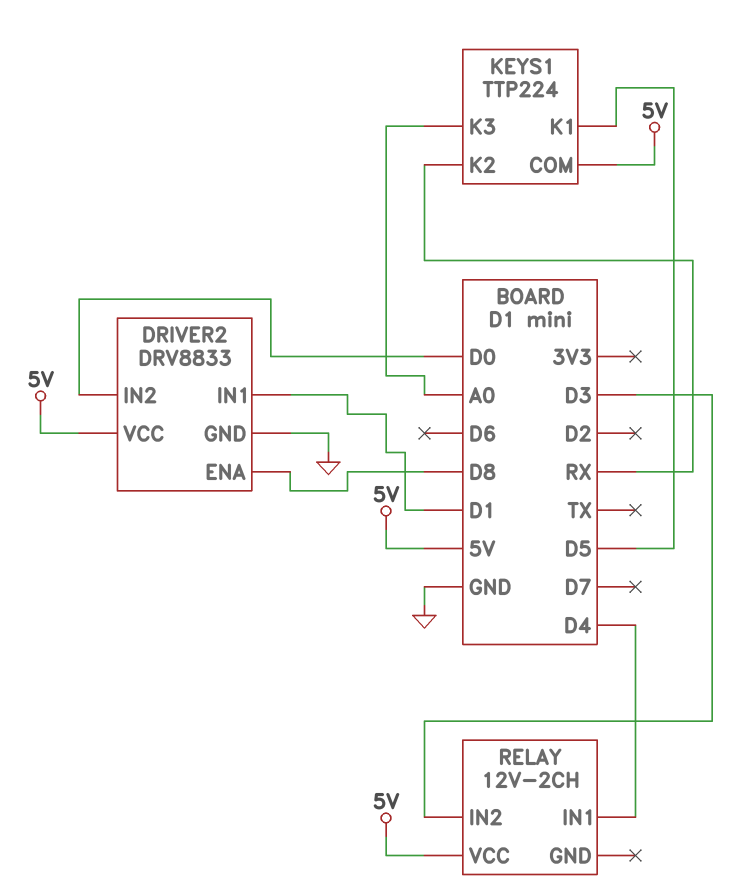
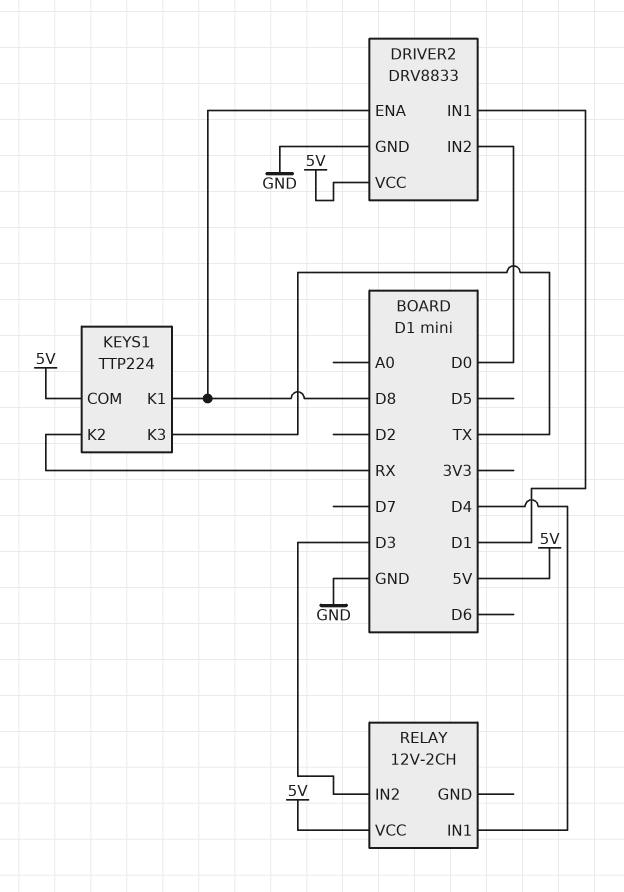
KEYS1 pin K1: D5 -> D8
KEYS1 pin K3: A0 -> TX

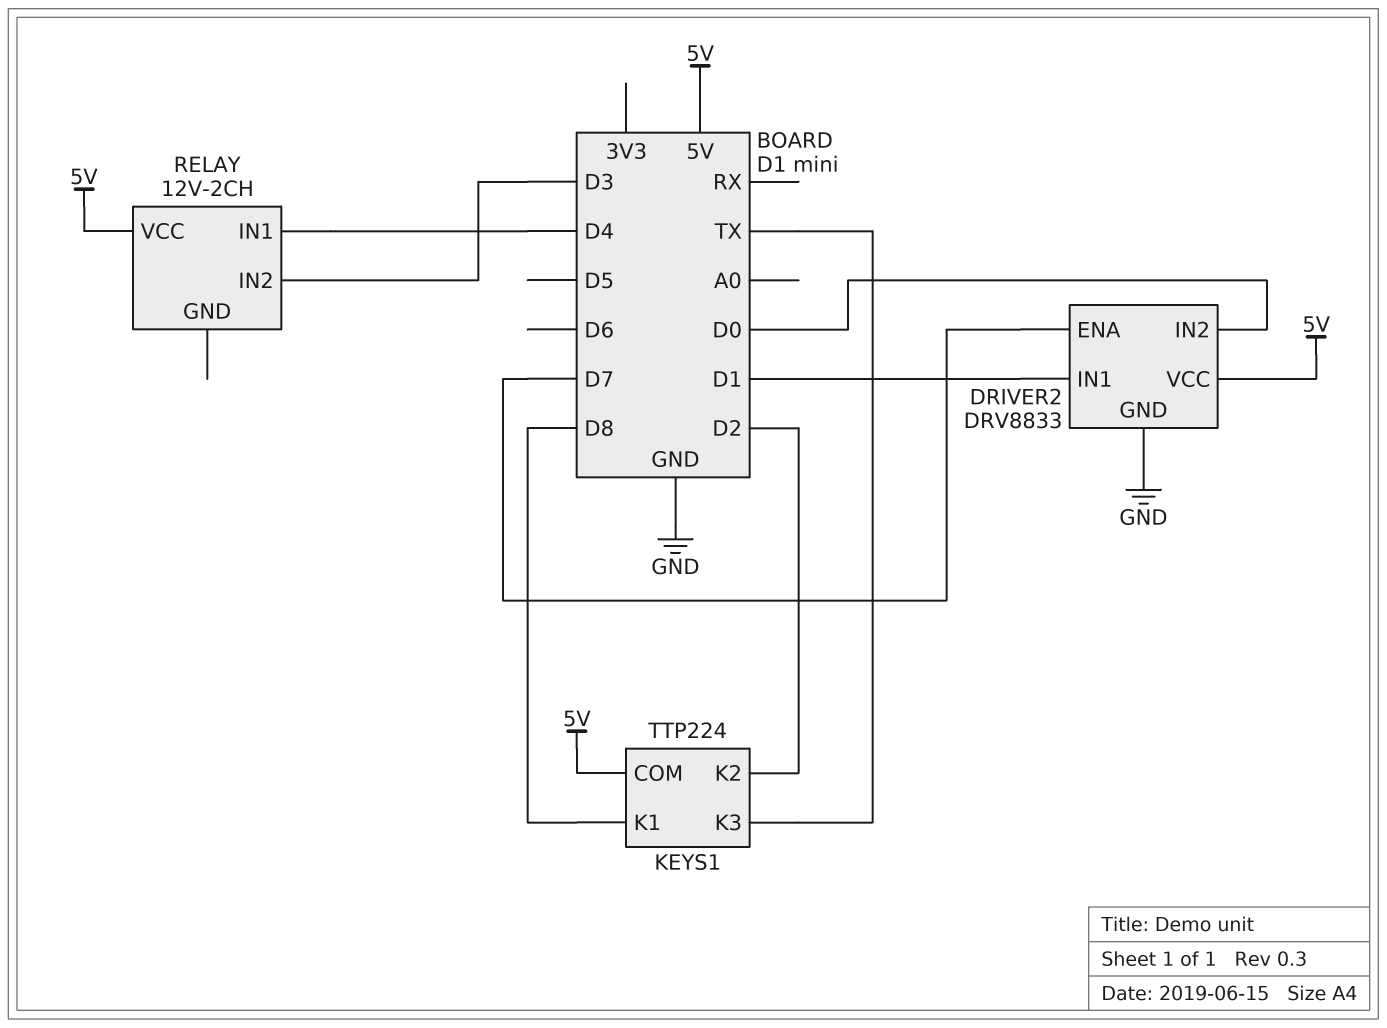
DRIVER2 pin ENA: D8 -> D7
KEYS1 pin K2: RX -> D2

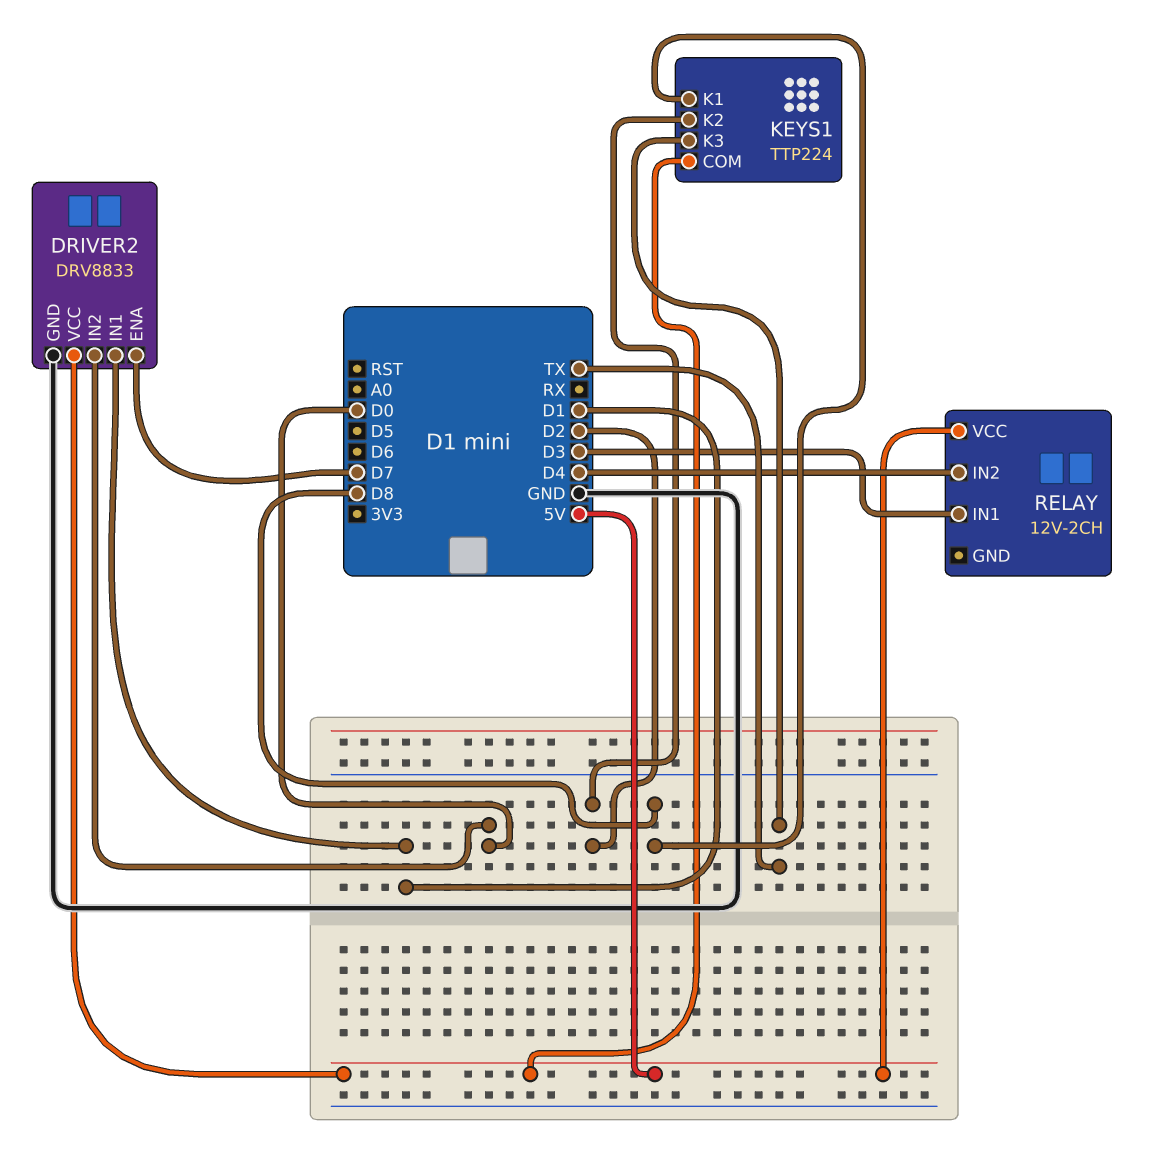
RELAY pin IN1: D4 -> D3
RELAY pin IN2: D3 -> D4

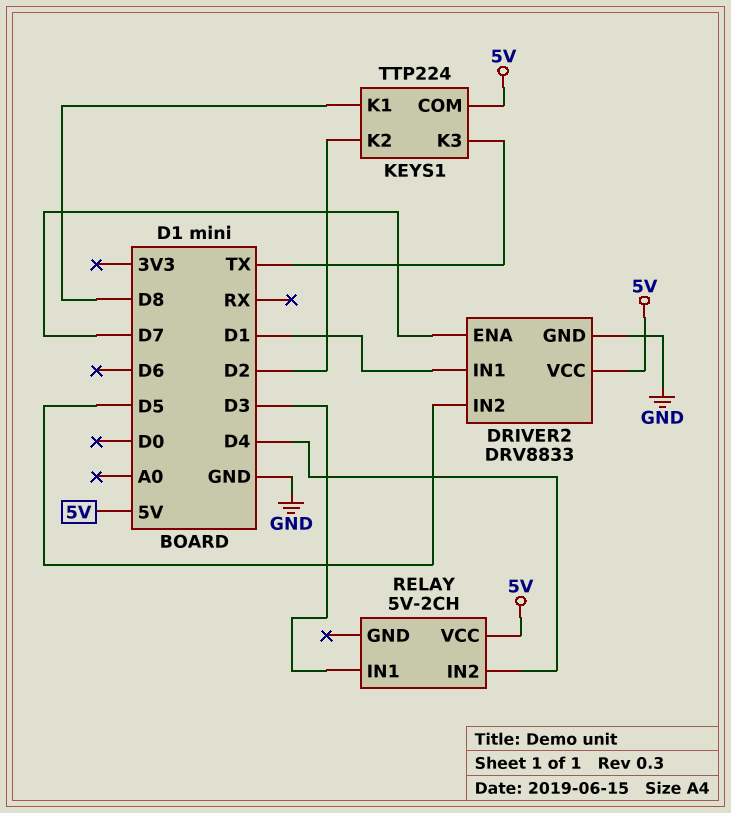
DRIVER2 pin IN2: D0 -> D5
RELAY: 12V-2CH -> 5V-2CH

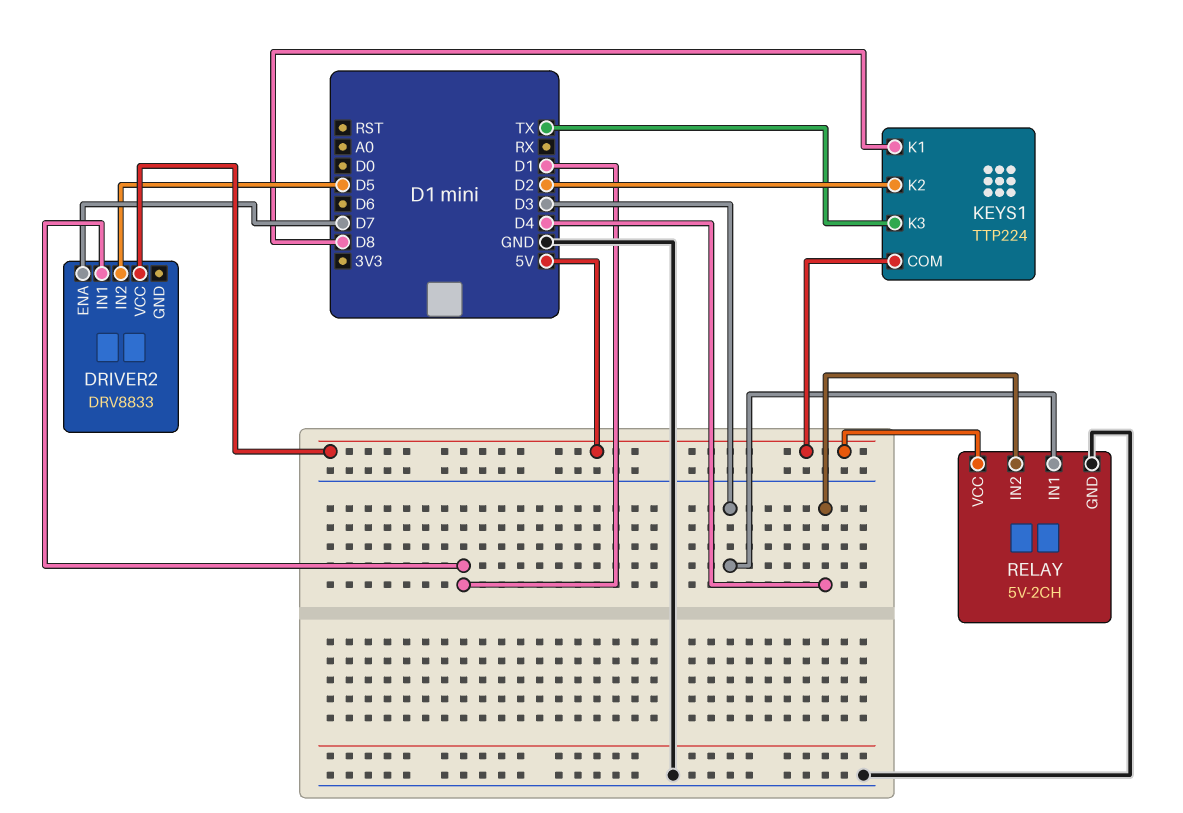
DRIVER2 pin GND: GND -> none
RELAY pin GND: none -> GND

